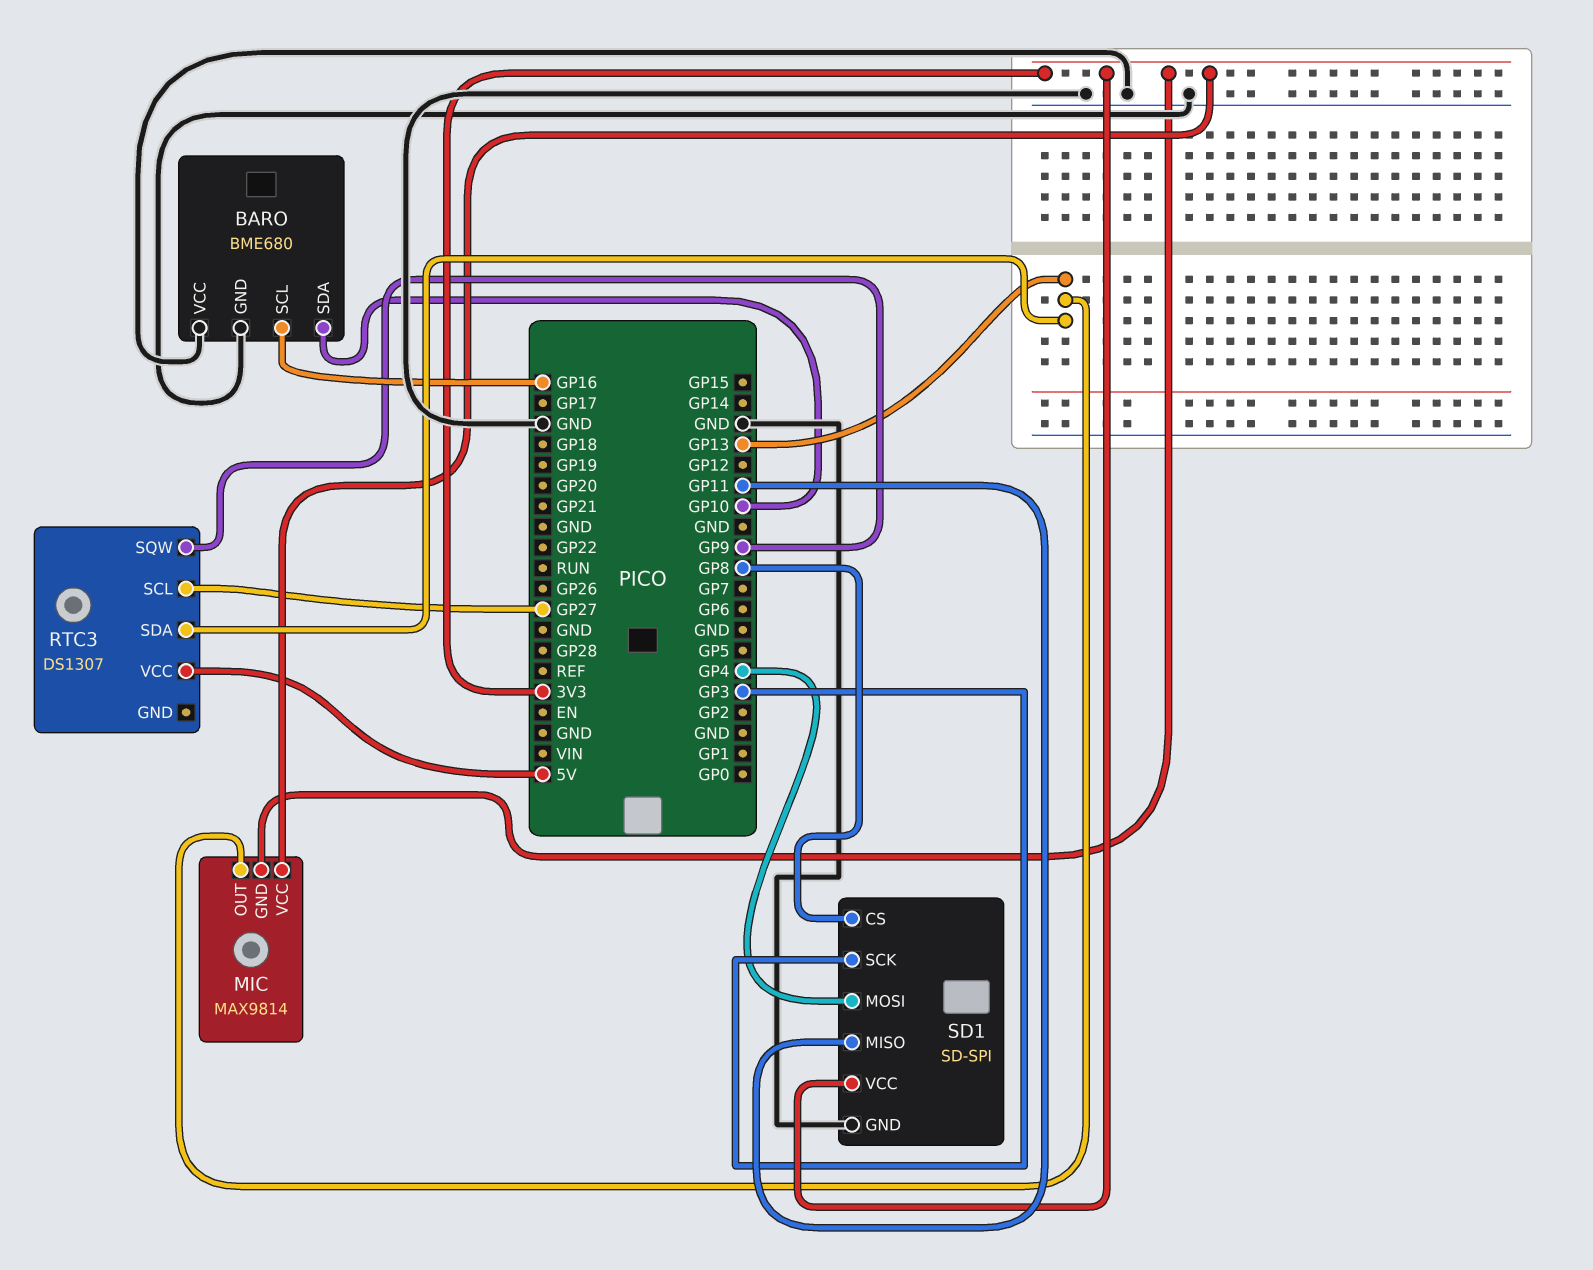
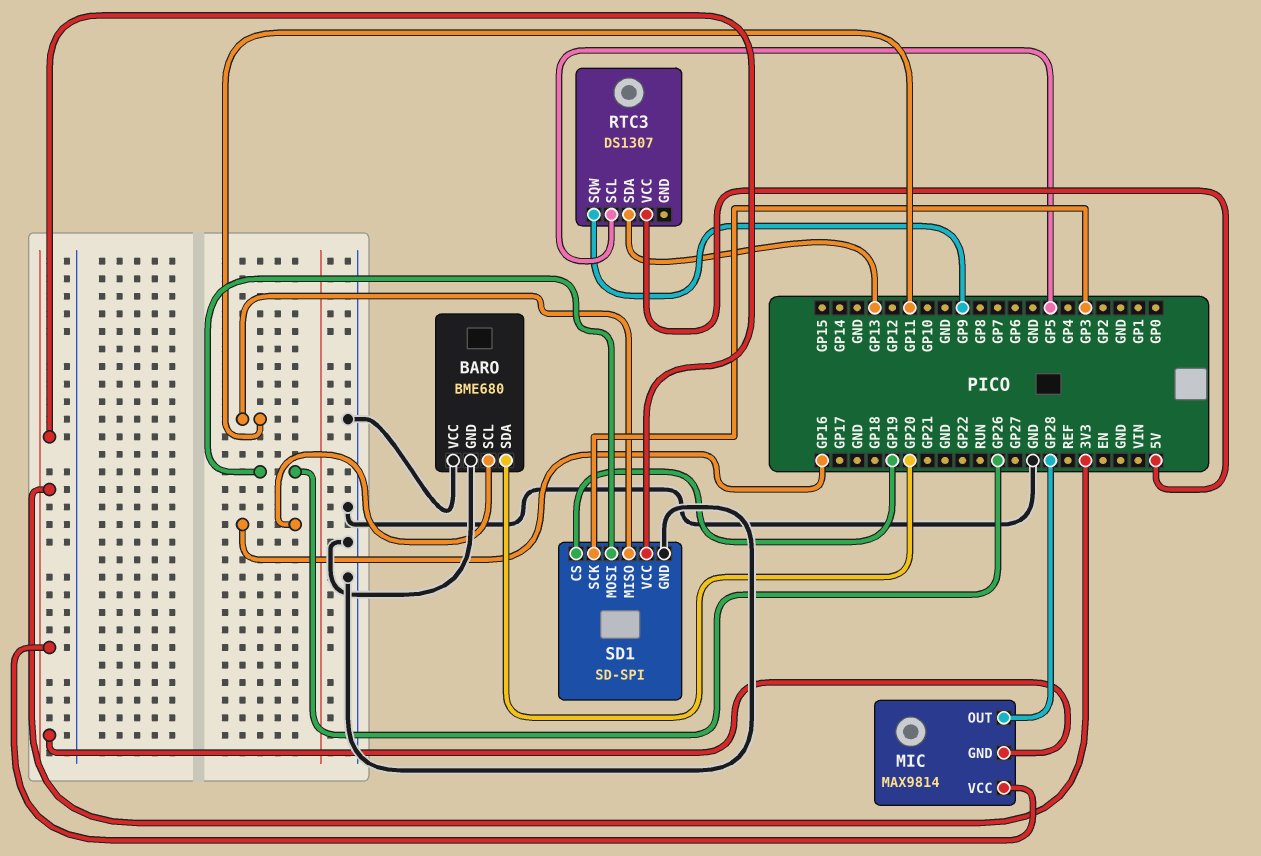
BARO pin SDA: GP10 -> GP20
MIC pin OUT: GP13 -> GP28
RTC3 pin SCL: GP27 -> GP5
SD1 pin CS: GP8 -> GP19
SD1 pin MOSI: GP4 -> GP26

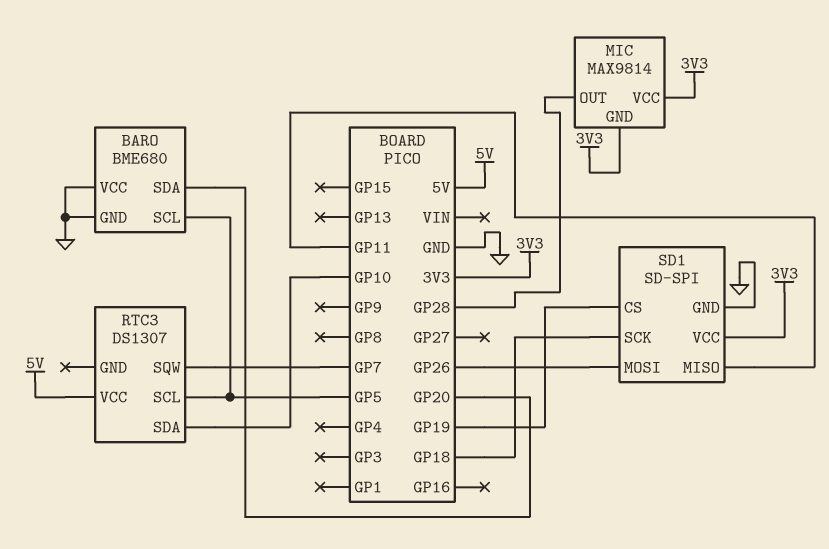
BARO pin SCL: GP16 -> GP5
RTC3 pin SDA: GP13 -> GP10
RTC3 pin SQW: GP9 -> GP7
SD1 pin SCK: GP3 -> GP18

